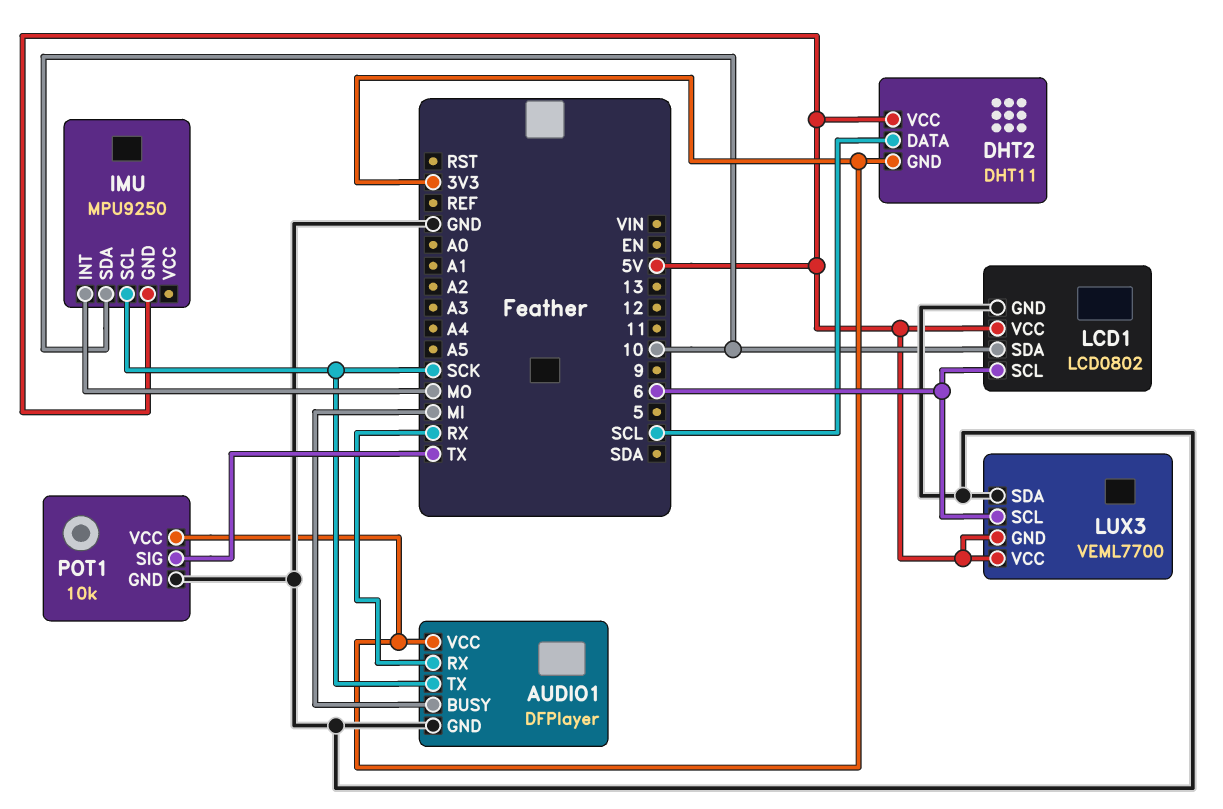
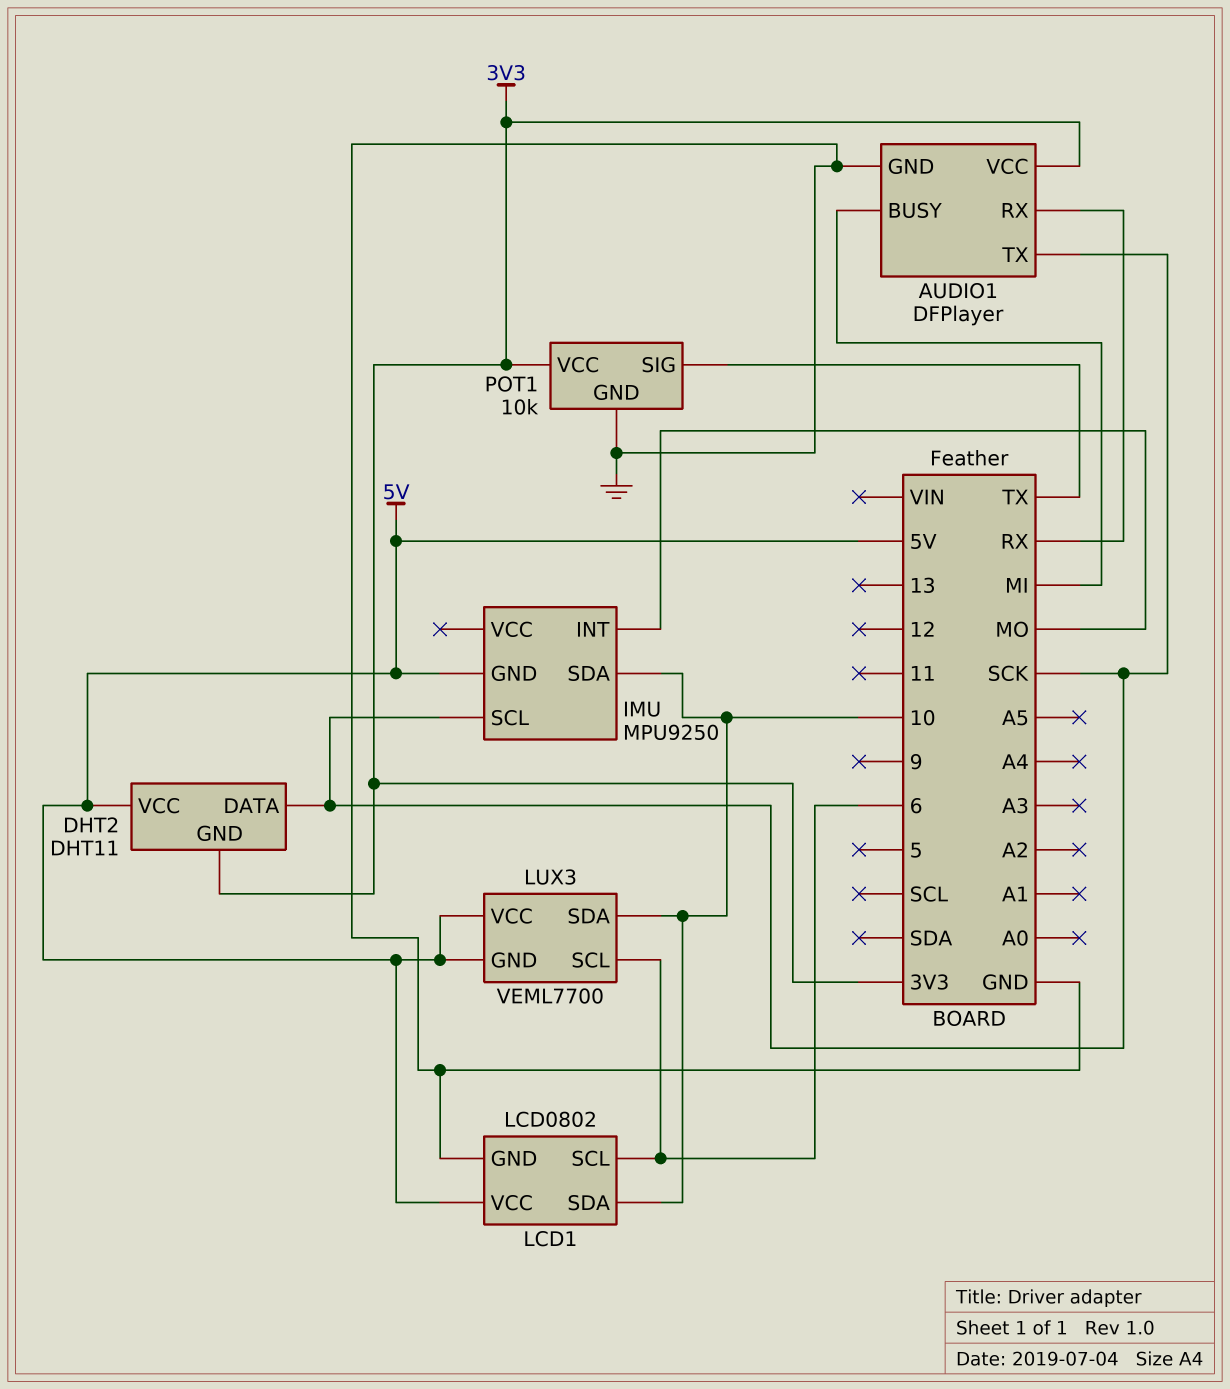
DHT2 pin DATA: SCL -> SCK
LUX3 pin SDA: GND -> 10

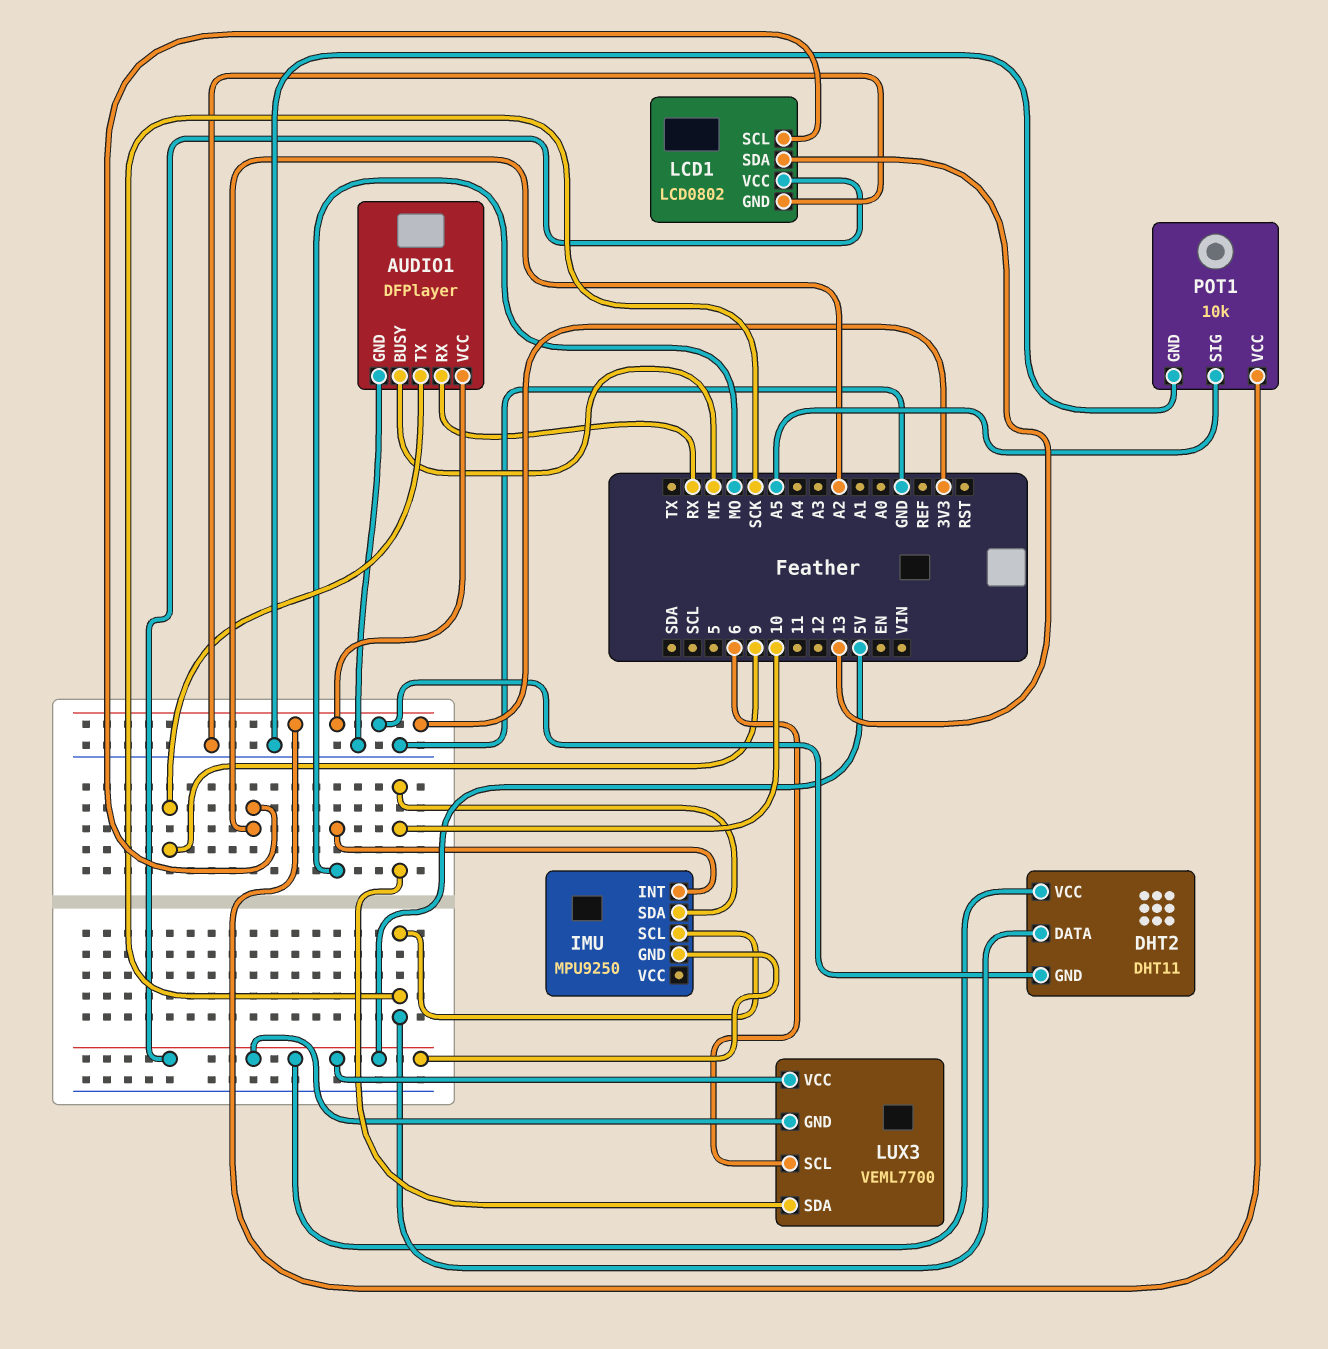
AUDIO1 pin TX: SCK -> 9
LCD1 pin SCL: 6 -> A2
LCD1 pin SDA: 10 -> 13
POT1 pin SIG: TX -> A5

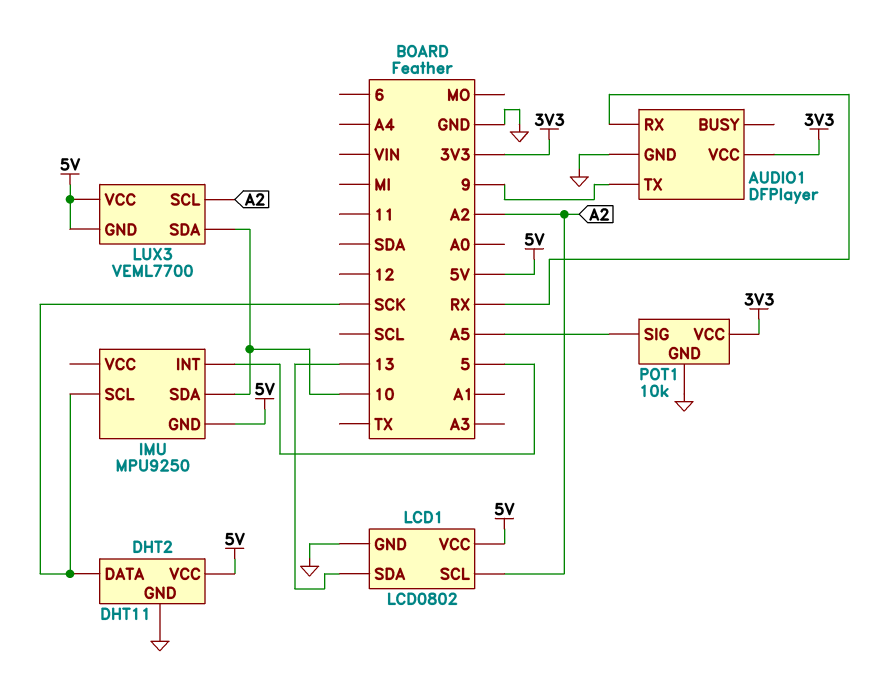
AUDIO1 pin BUSY: MI -> none
DHT2 pin GND: 3V3 -> GND
IMU pin INT: MO -> 5
LUX3 pin SCL: 6 -> A2

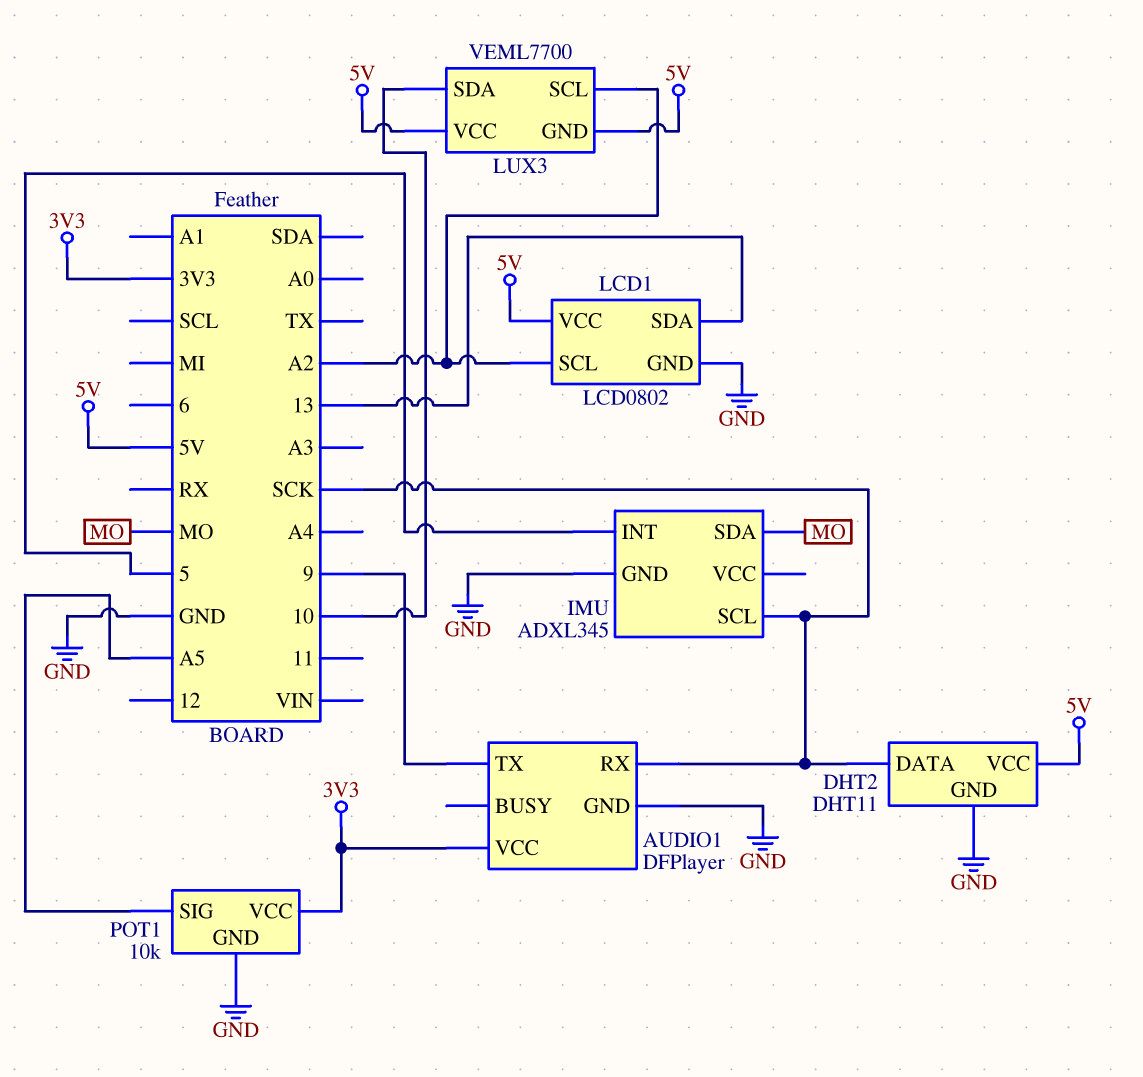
AUDIO1 pin RX: RX -> SCK
IMU: MPU9250 -> ADXL345
IMU pin GND: 5V -> GND
IMU pin SDA: 10 -> MO

